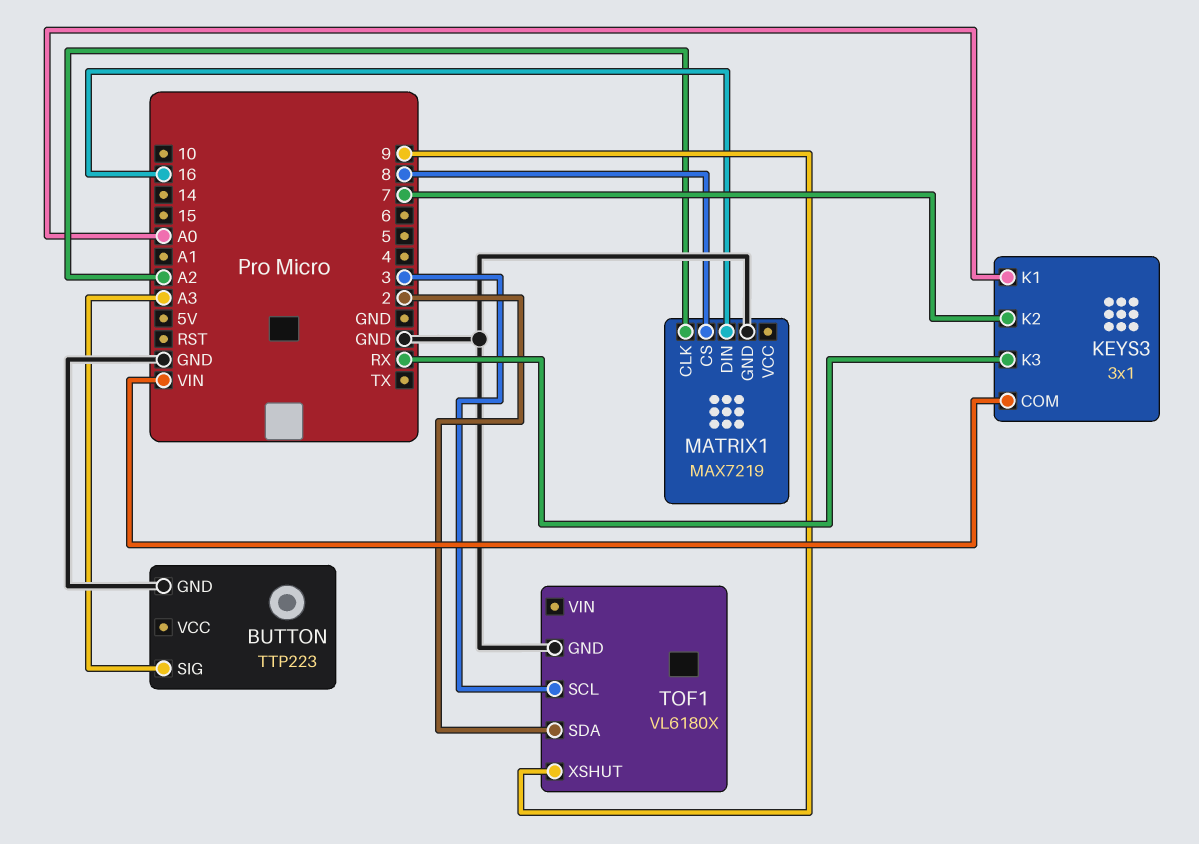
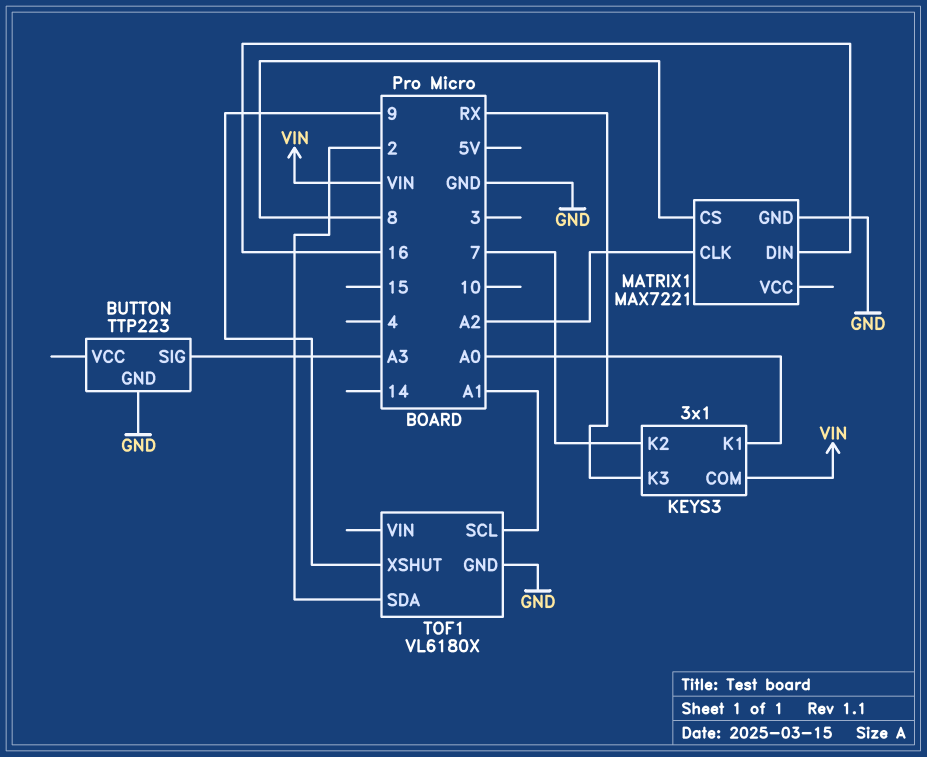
MATRIX1: MAX7219 -> MAX7221
TOF1 pin SCL: 3 -> A1

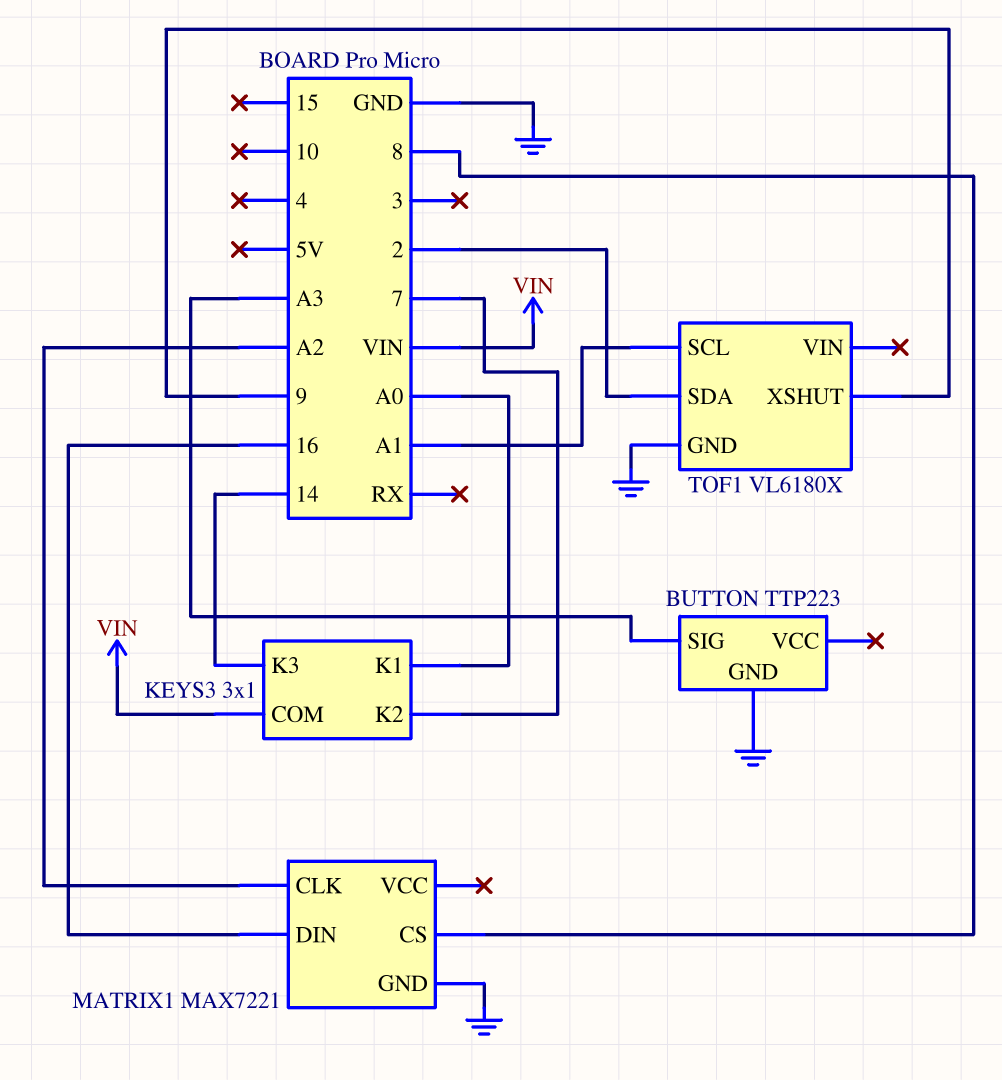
KEYS3 pin K3: RX -> 14

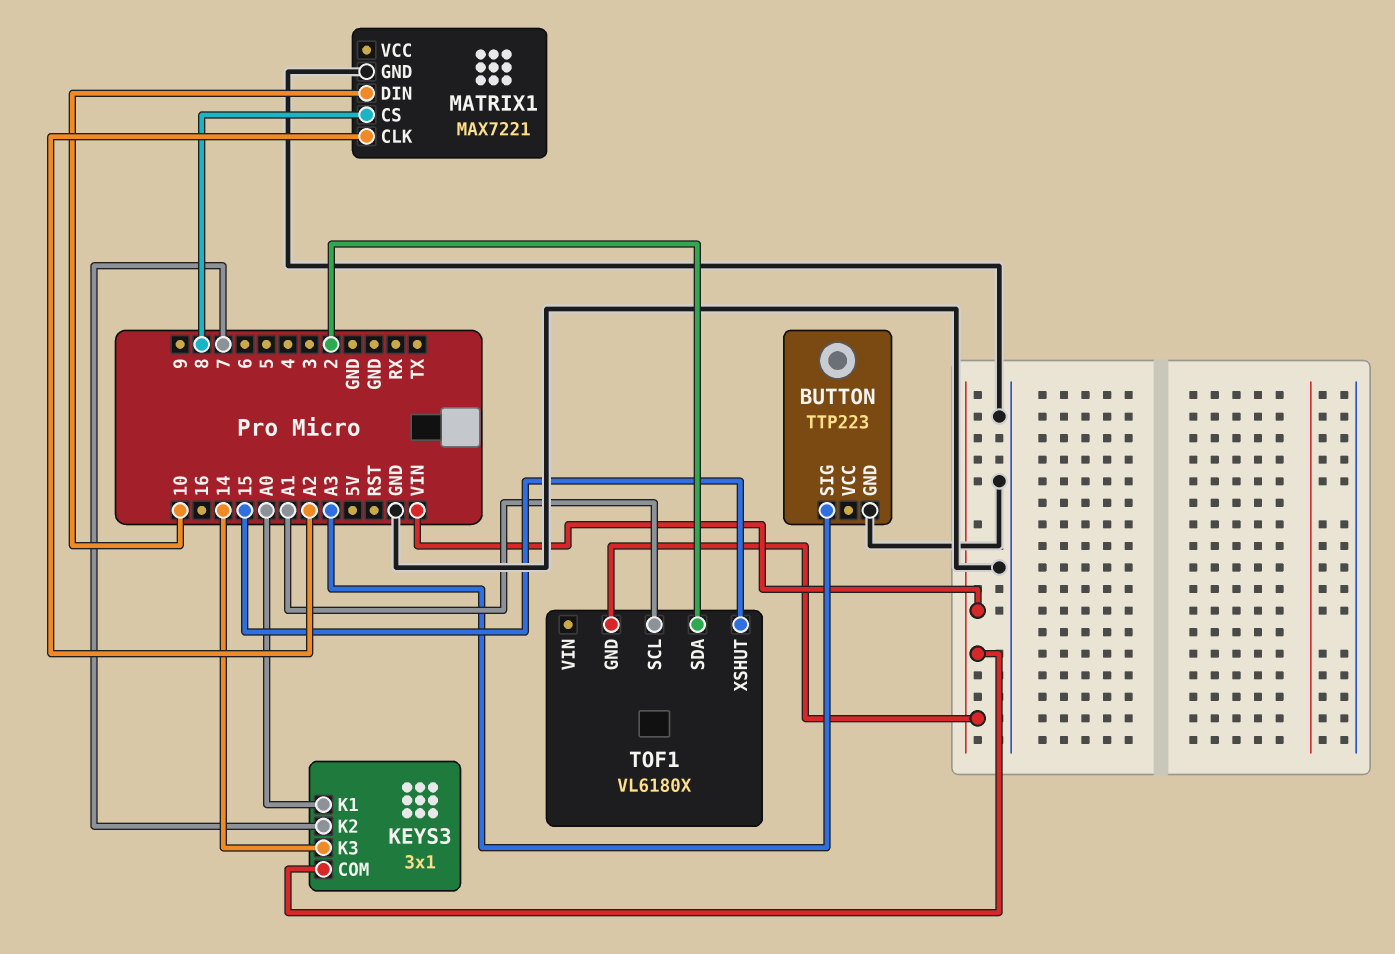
MATRIX1 pin DIN: 16 -> 10
TOF1 pin GND: GND -> VIN
TOF1 pin XSHUT: 9 -> 15

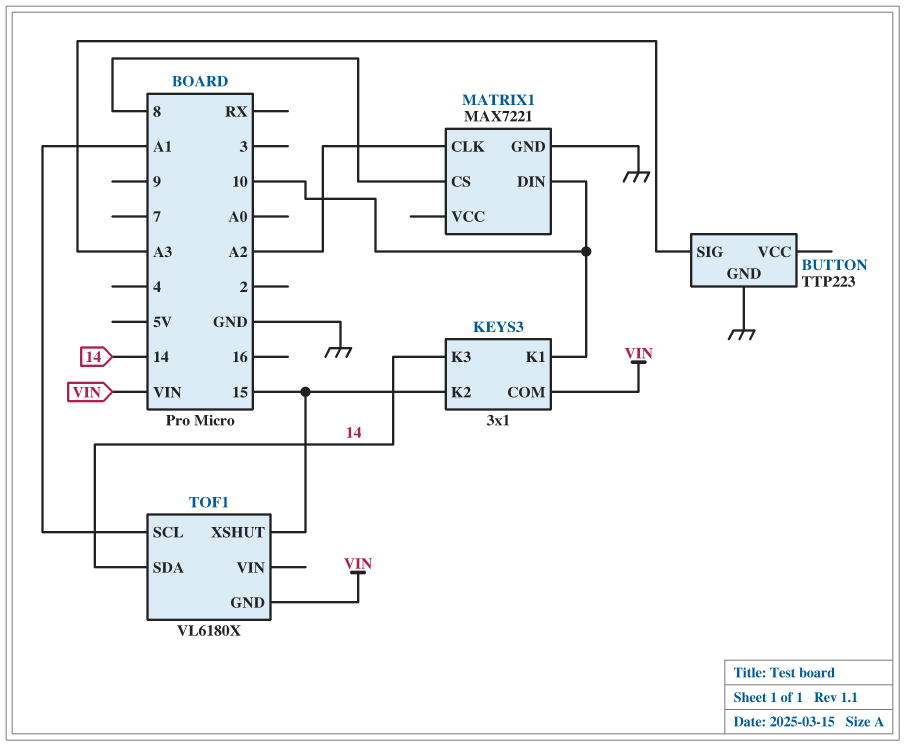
KEYS3 pin K1: A0 -> 10
KEYS3 pin K2: 7 -> 15
TOF1 pin SDA: 2 -> 14

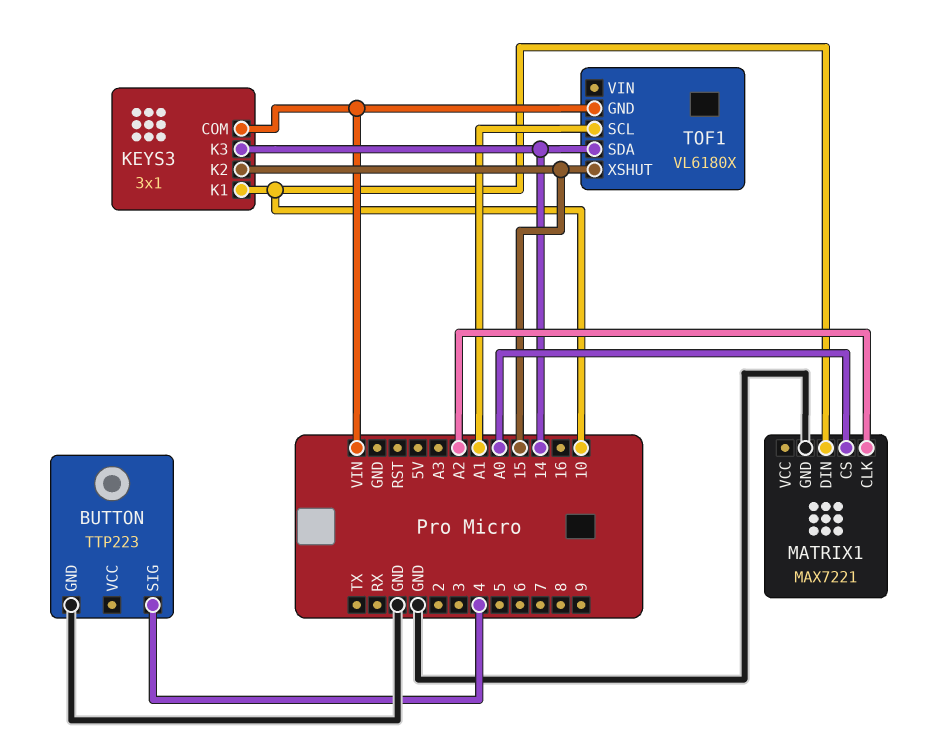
BUTTON pin SIG: A3 -> 4
MATRIX1 pin CS: 8 -> A0

